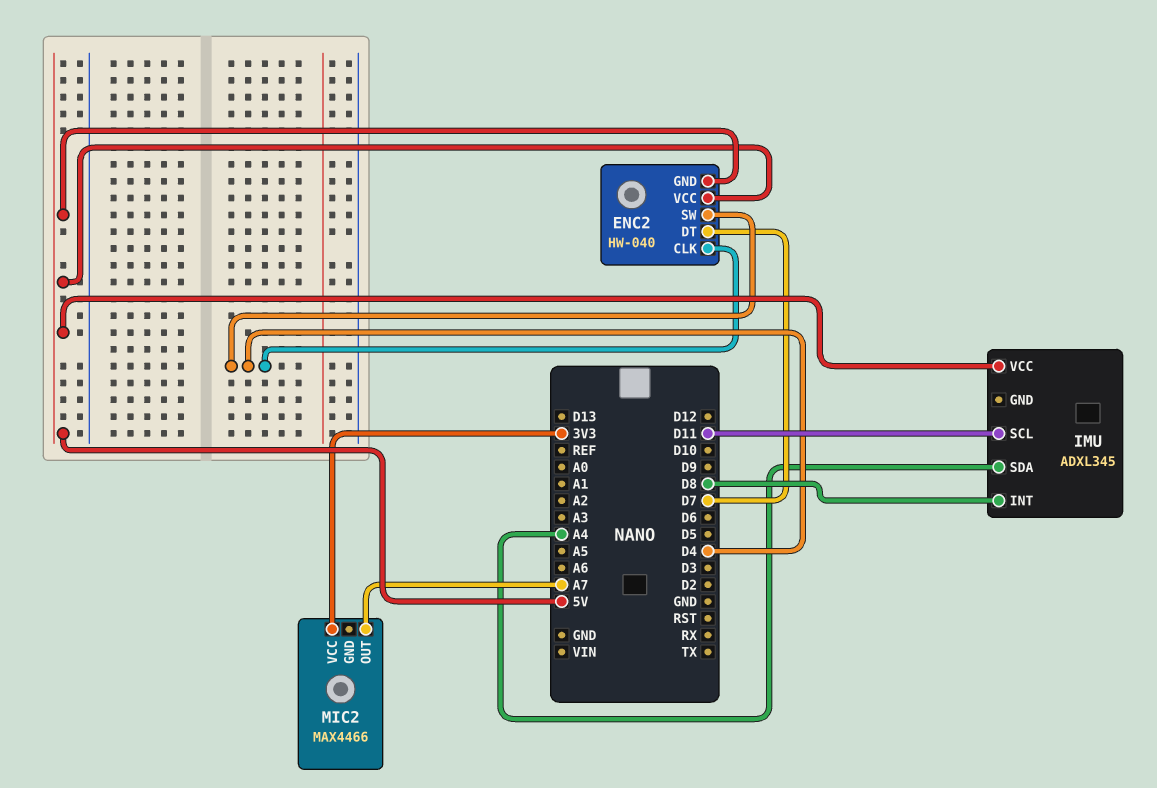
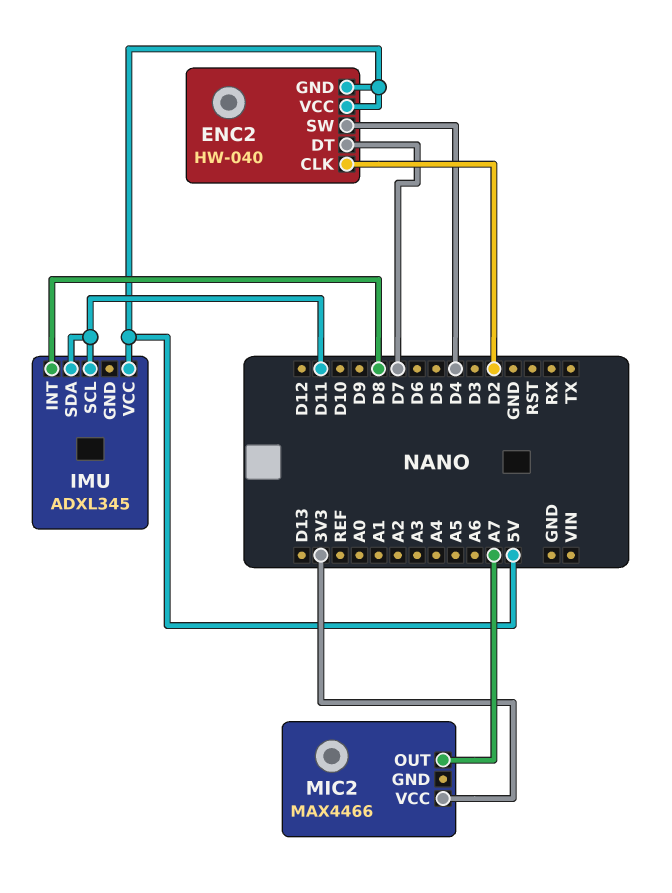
ENC2 pin CLK: D4 -> D2
IMU pin SDA: A4 -> D11

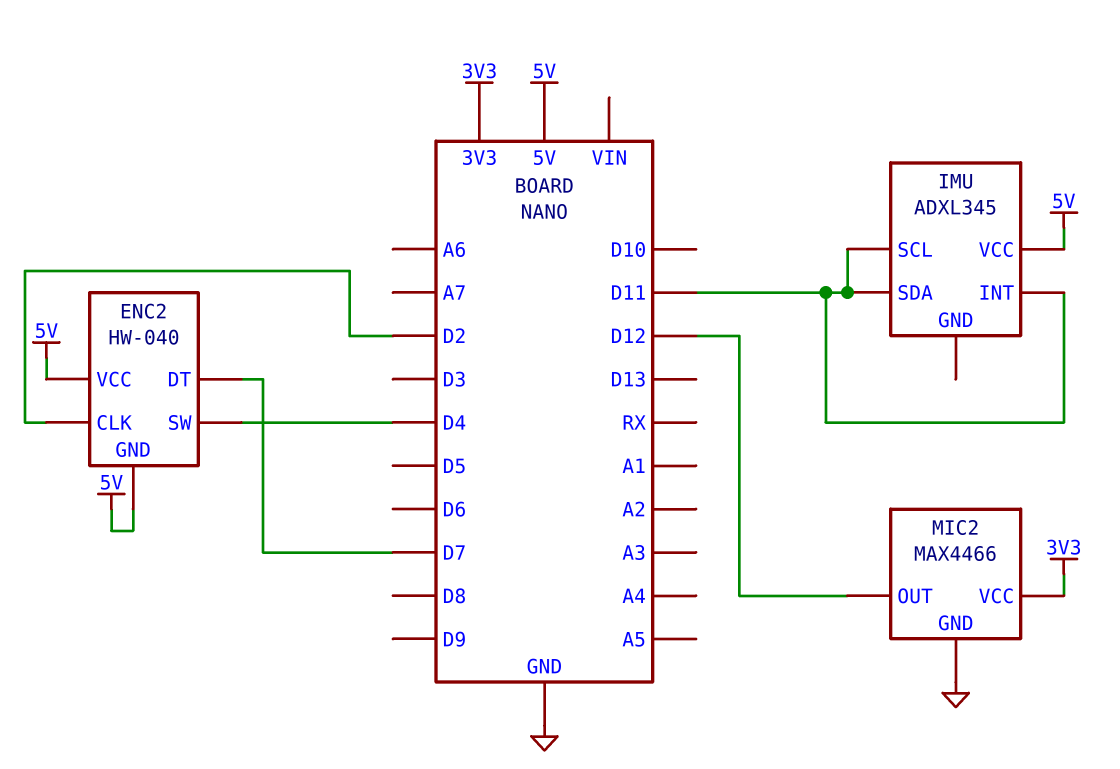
IMU pin INT: D8 -> D11
MIC2 pin GND: none -> GND
MIC2 pin OUT: A7 -> D12

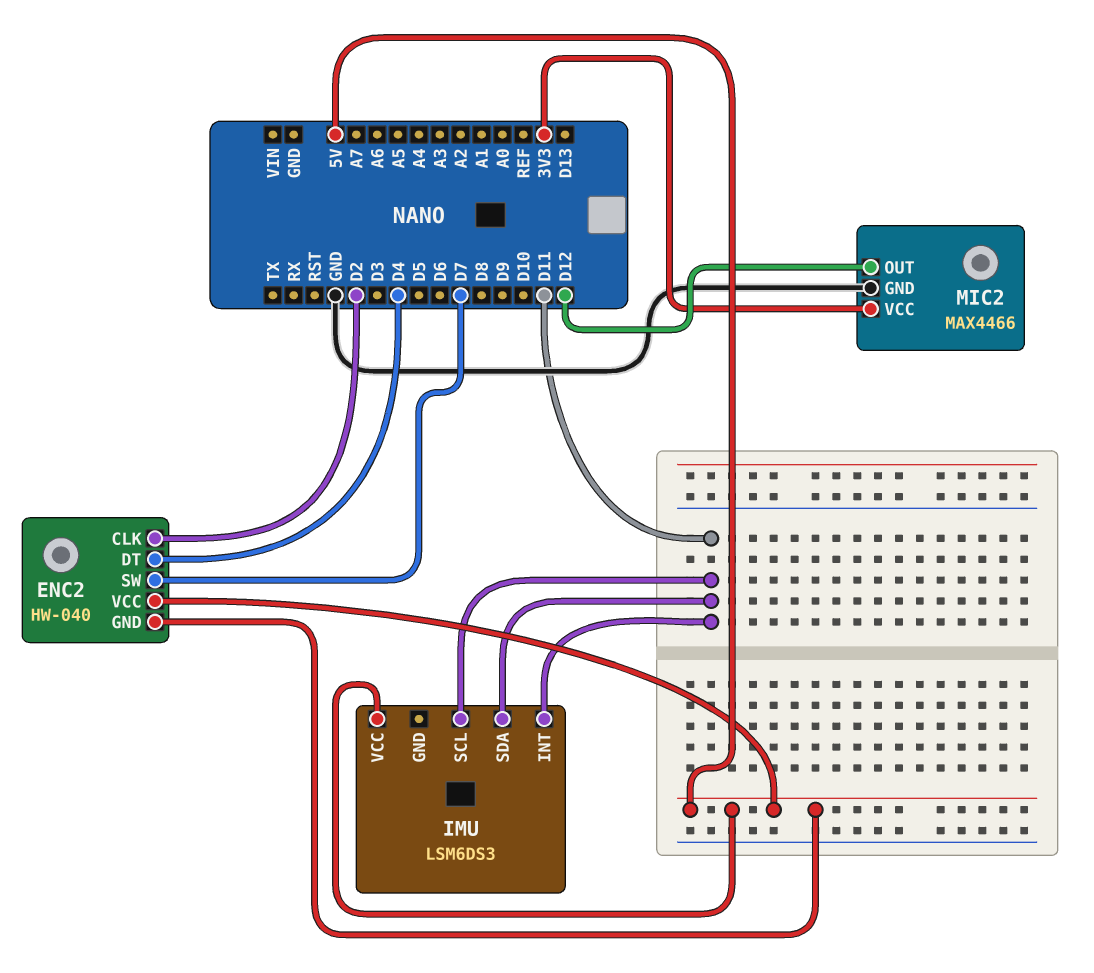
ENC2 pin DT: D7 -> D4
ENC2 pin SW: D4 -> D7
IMU: ADXL345 -> LSM6DS3

